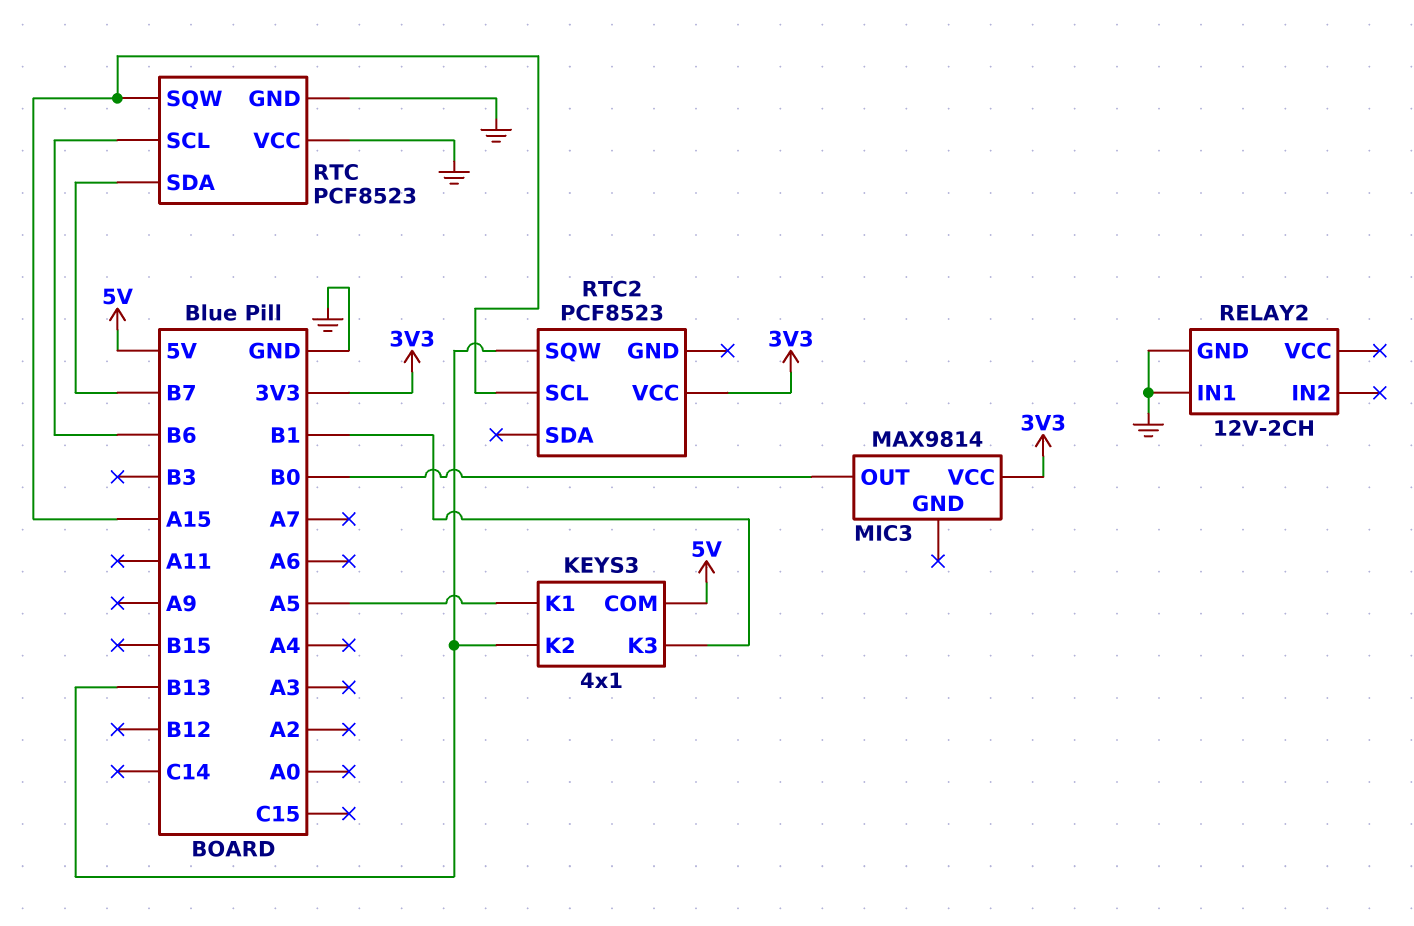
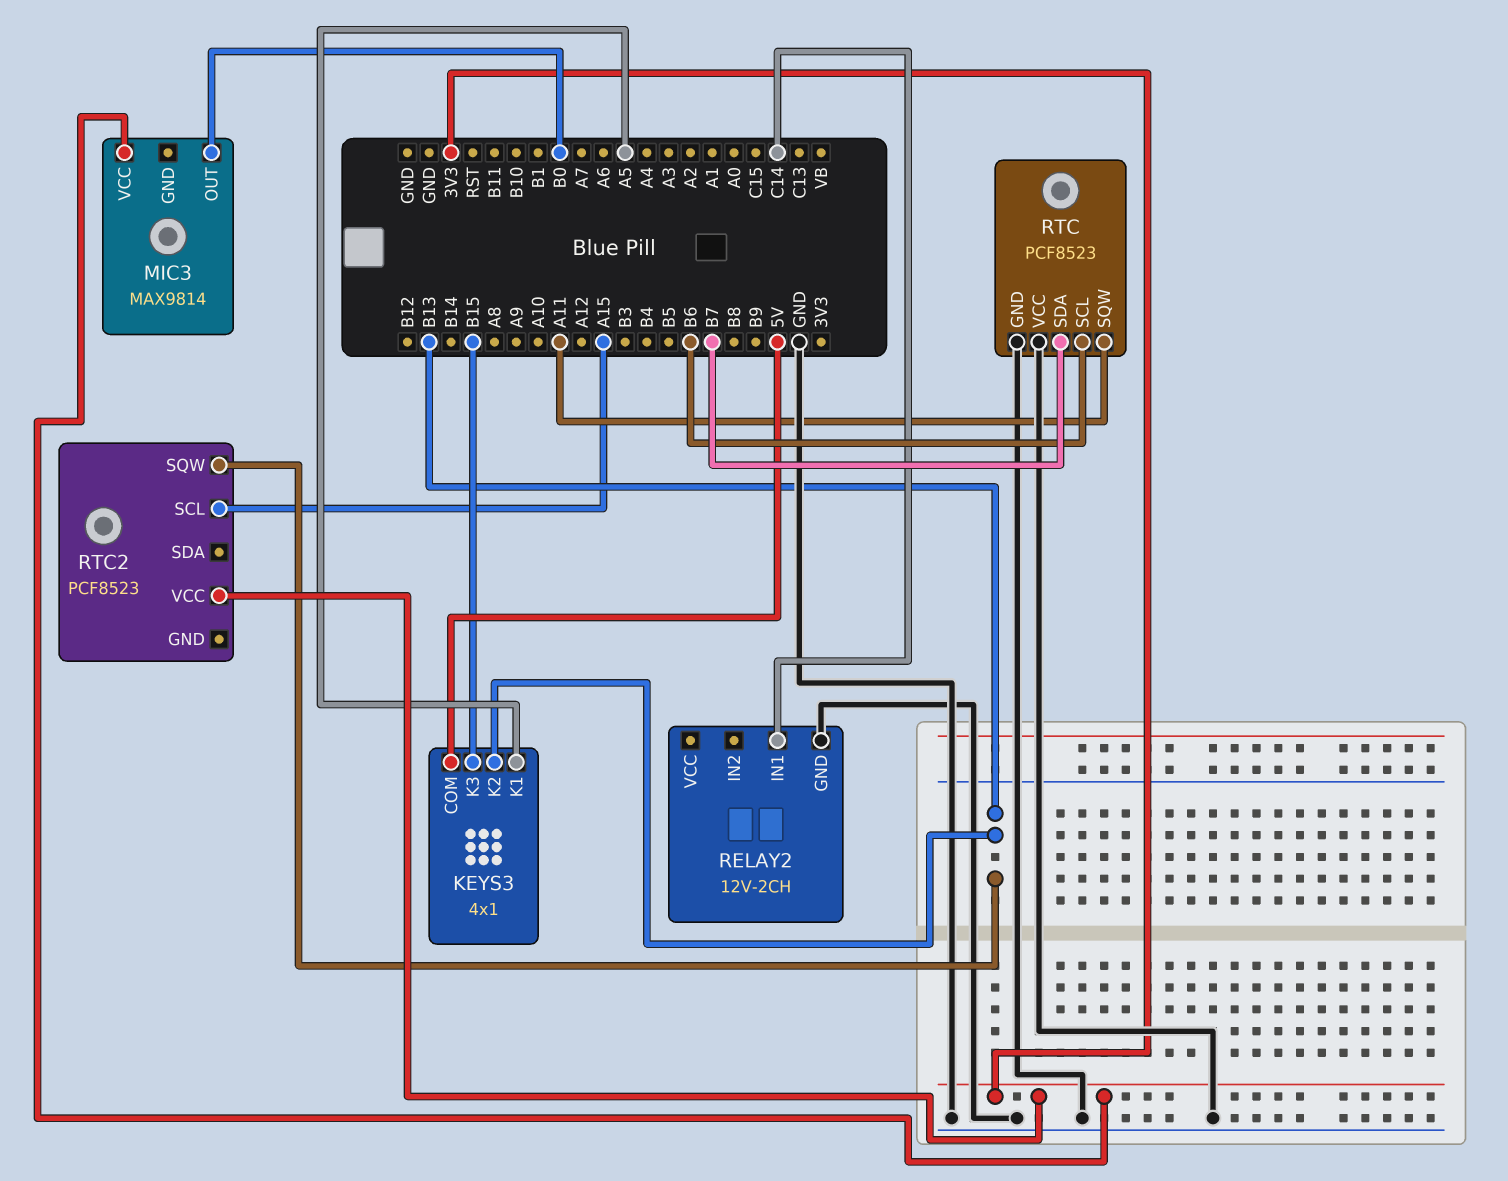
KEYS3 pin K3: B1 -> B15
RELAY2 pin IN1: GND -> C14
RTC pin SQW: A15 -> A11

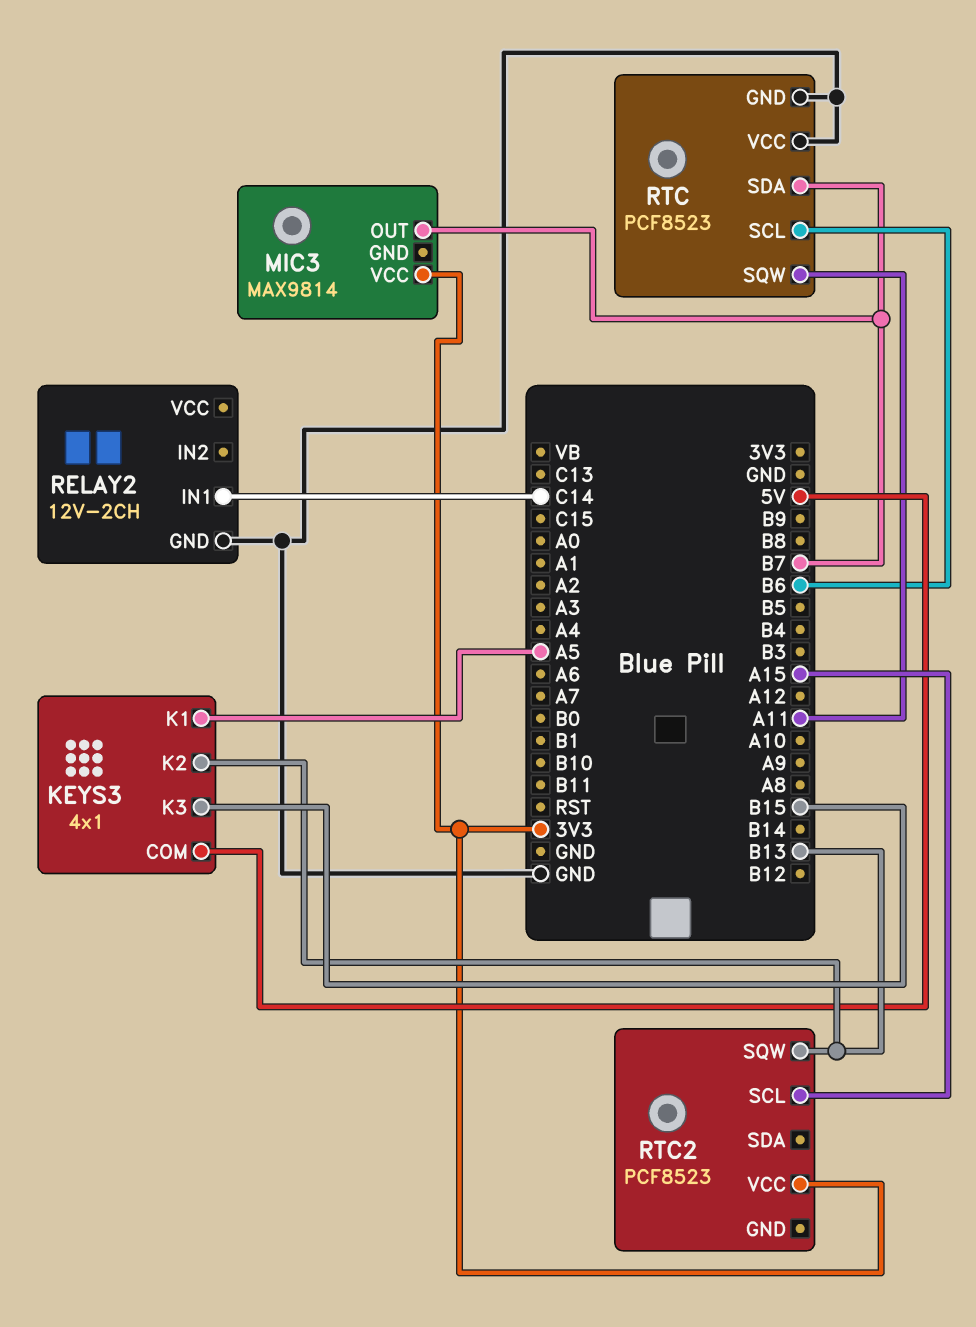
MIC3 pin OUT: B0 -> B7

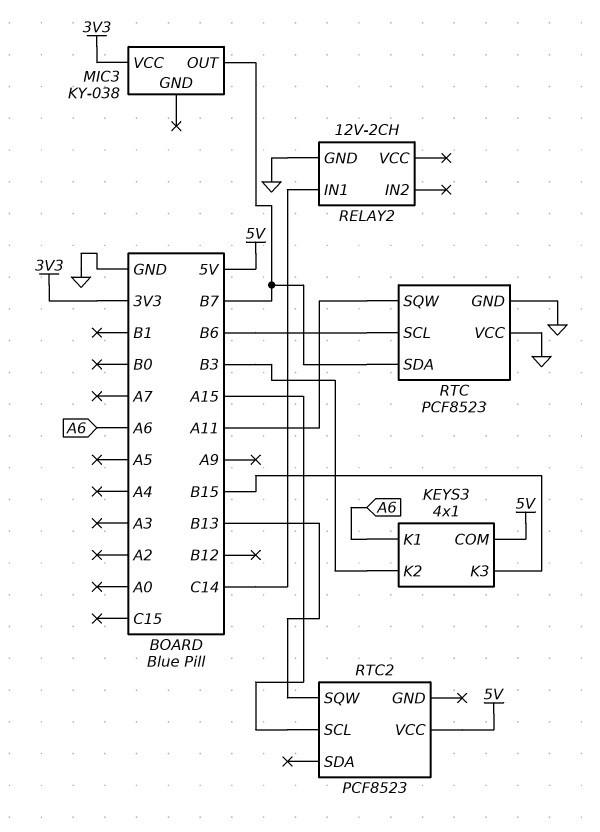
KEYS3 pin K1: A5 -> A6
KEYS3 pin K2: B13 -> B3
MIC3: MAX9814 -> KY-038
RTC2 pin VCC: 3V3 -> 5V

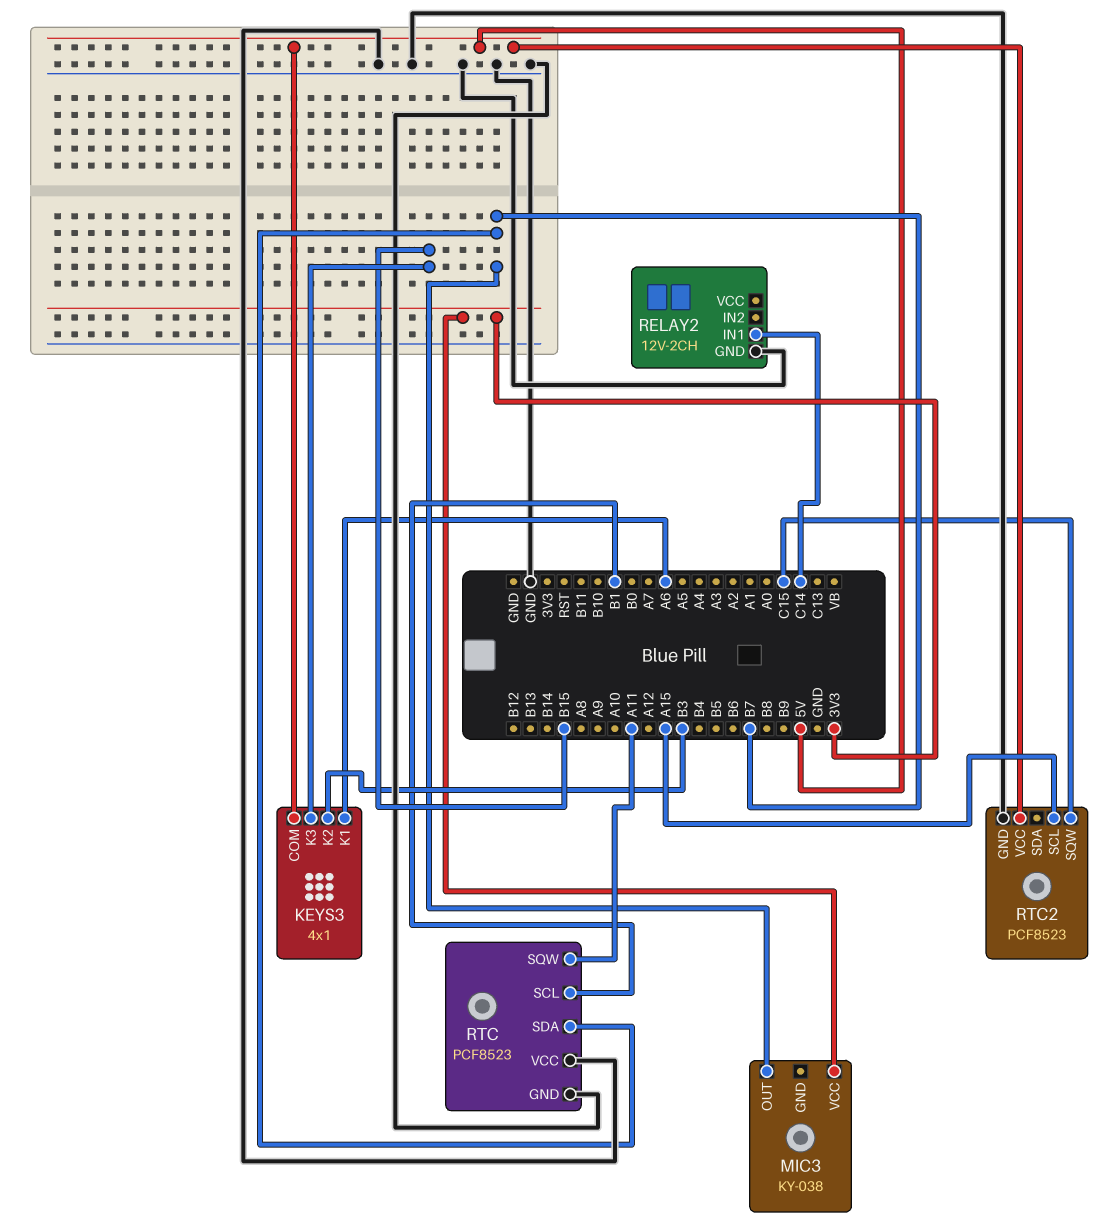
RTC pin SCL: B6 -> B1
RTC2 pin GND: none -> GND
RTC2 pin SQW: B13 -> C15

